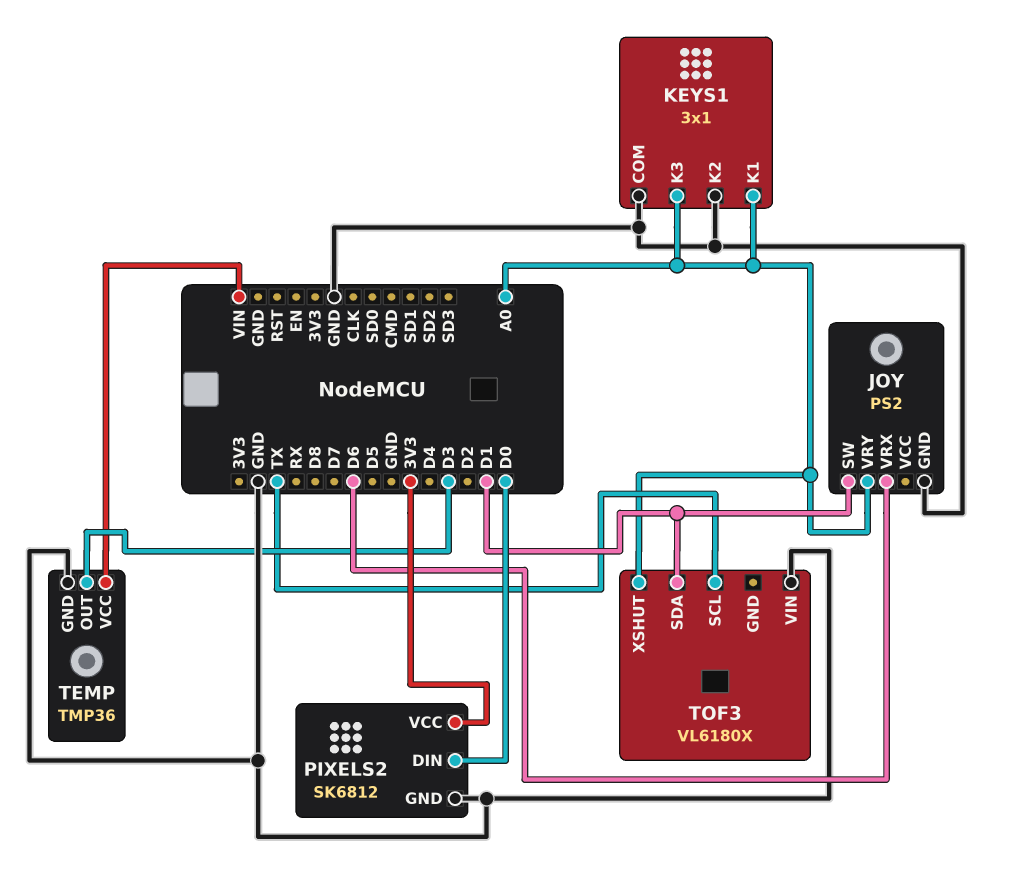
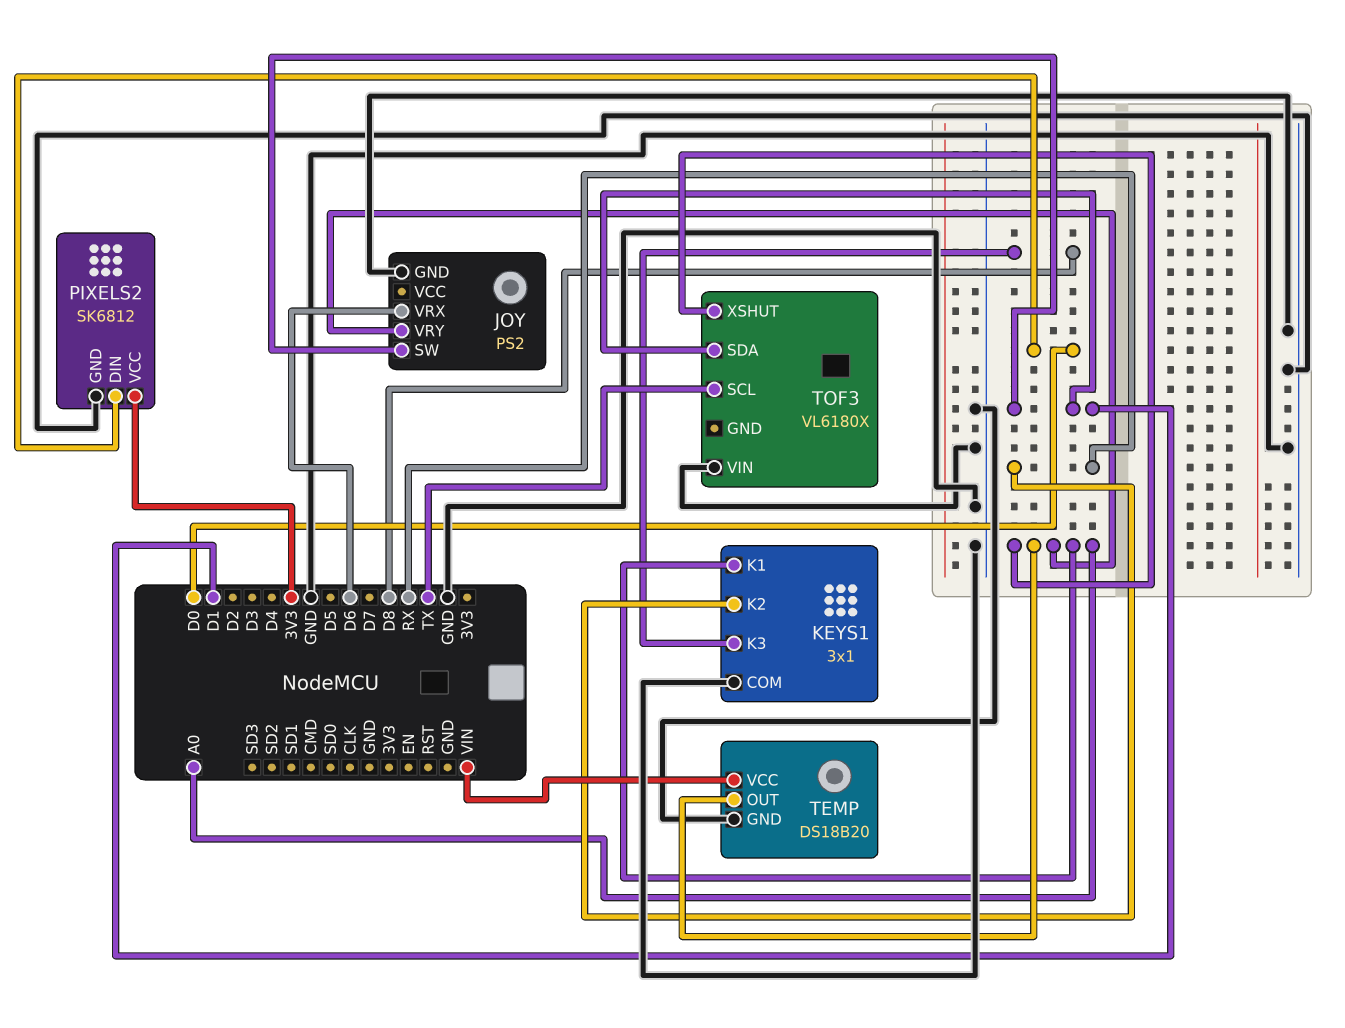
KEYS1 pin K2: GND -> RX
KEYS1 pin K3: A0 -> D8
TEMP: TMP36 -> DS18B20
TEMP pin OUT: D3 -> A0

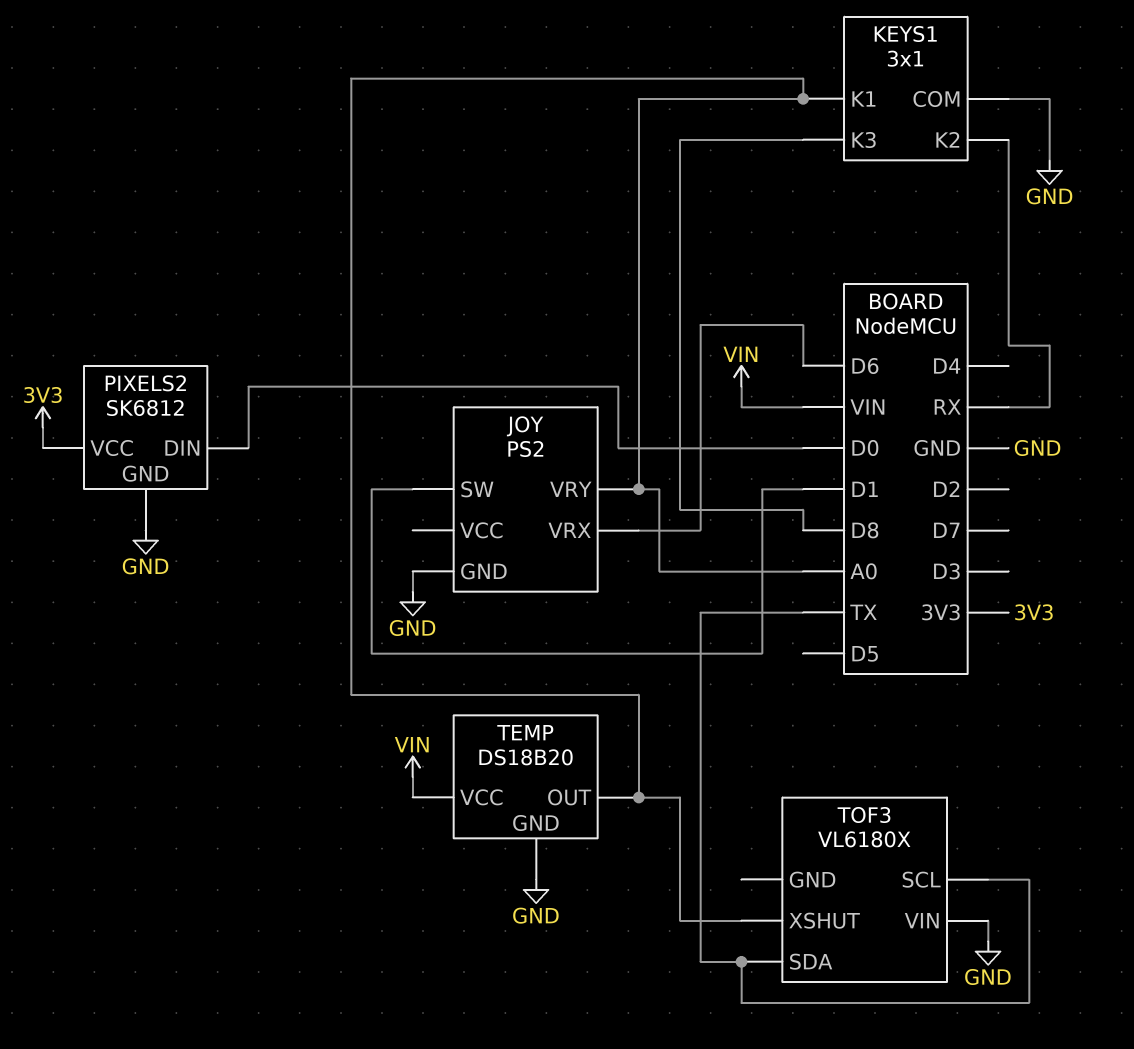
TOF3 pin SDA: D1 -> TX

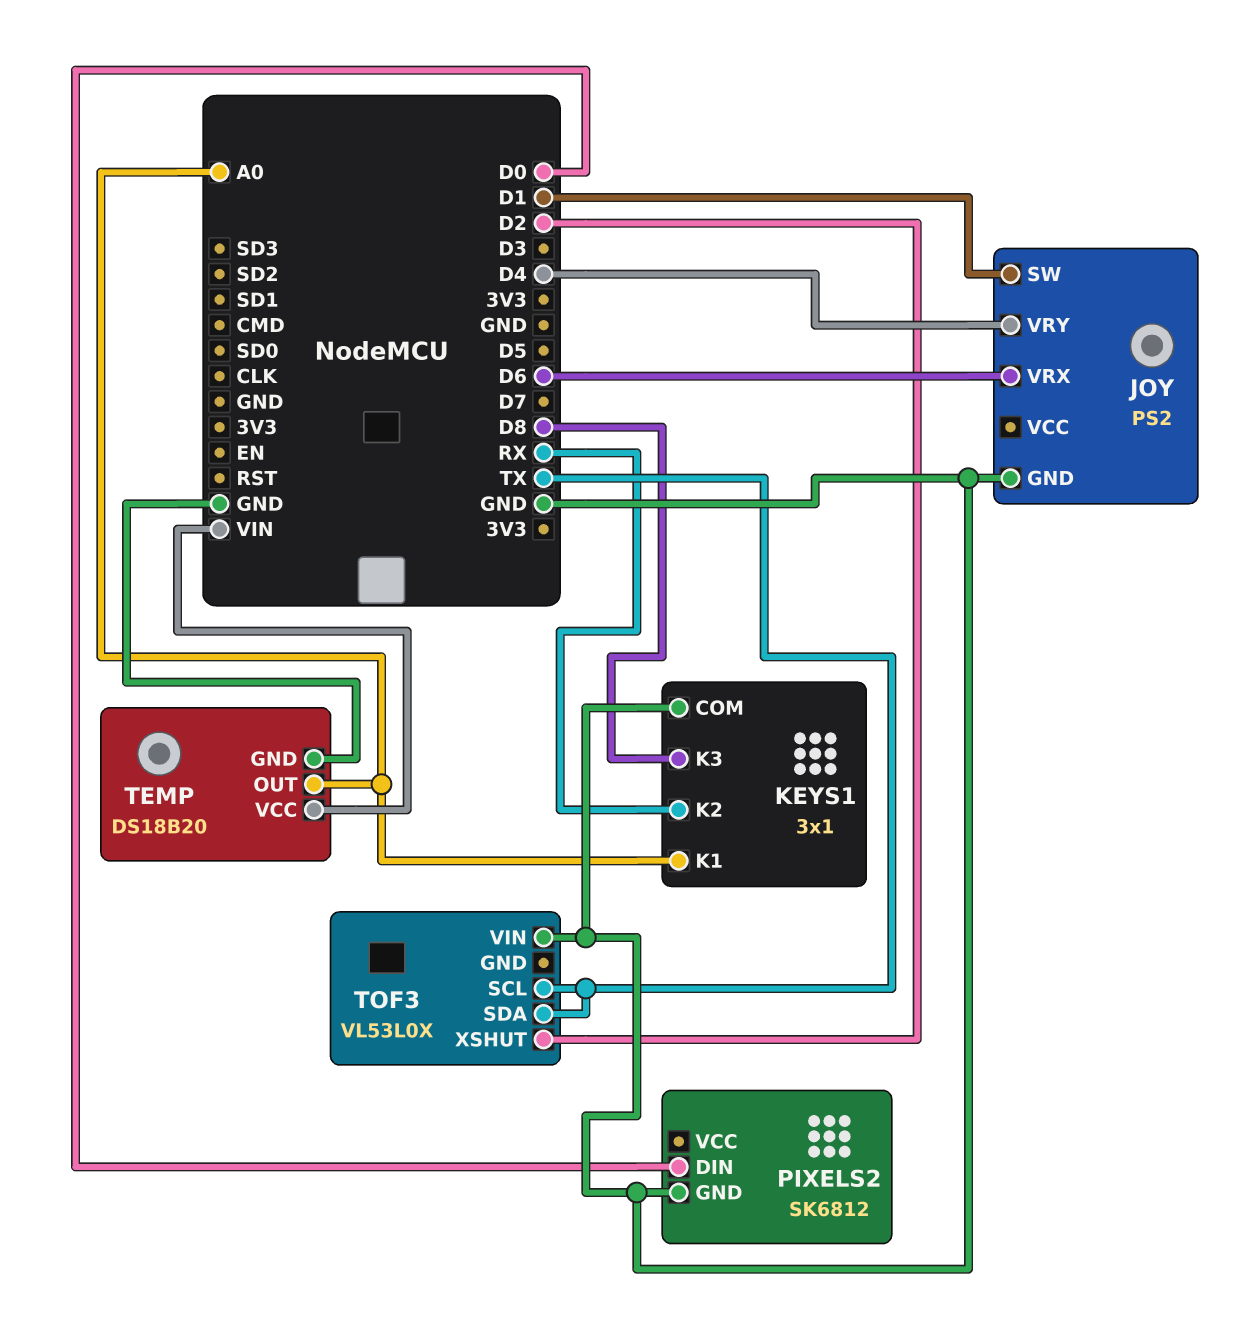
JOY pin VRY: A0 -> D4
PIXELS2 pin VCC: 3V3 -> none
TOF3: VL6180X -> VL53L0X
TOF3 pin XSHUT: A0 -> D2

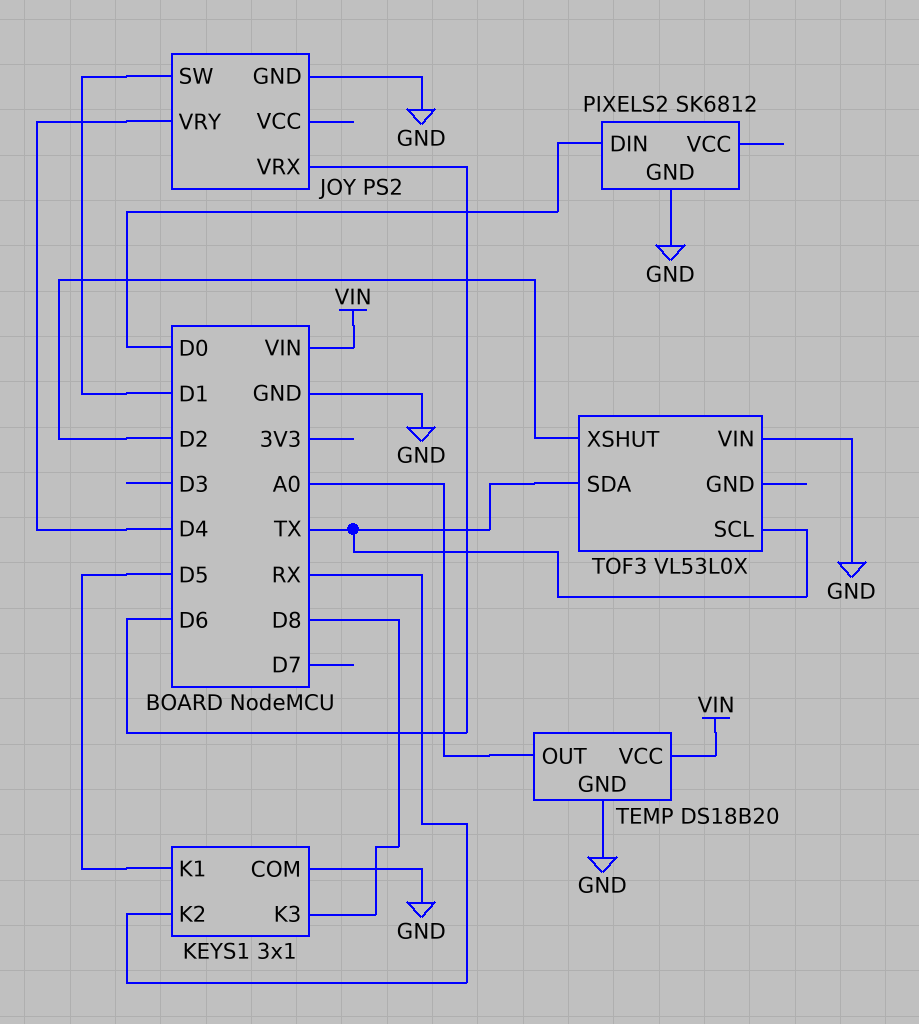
KEYS1 pin K1: A0 -> D5

